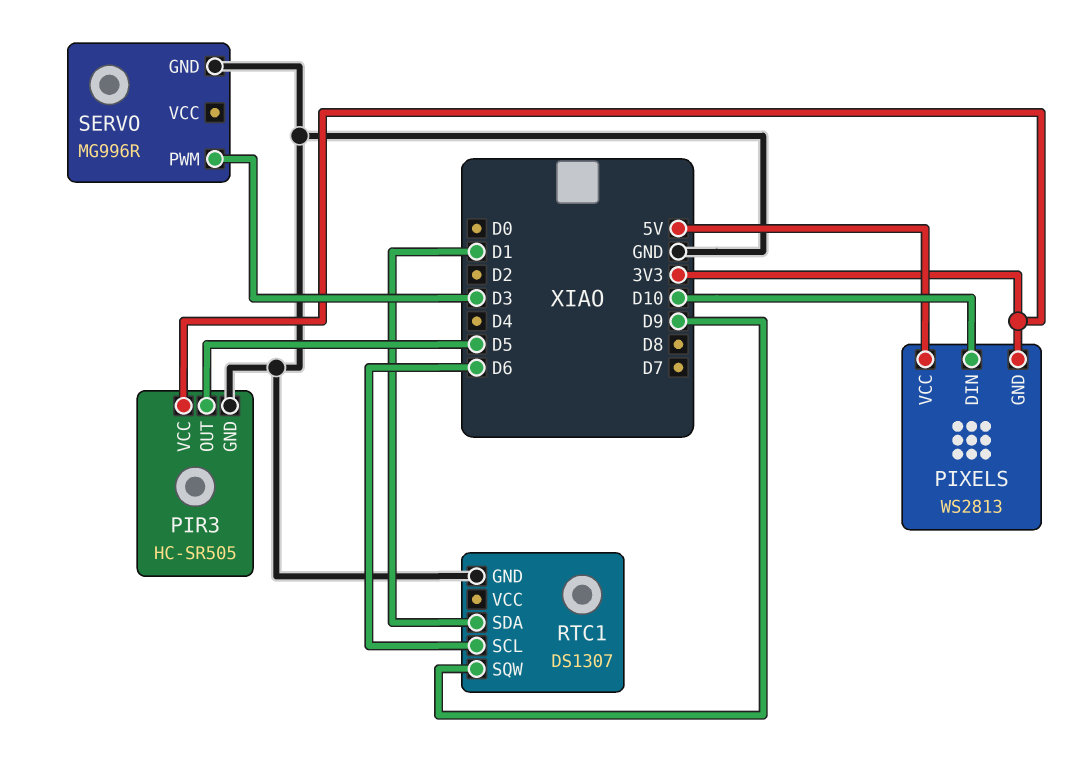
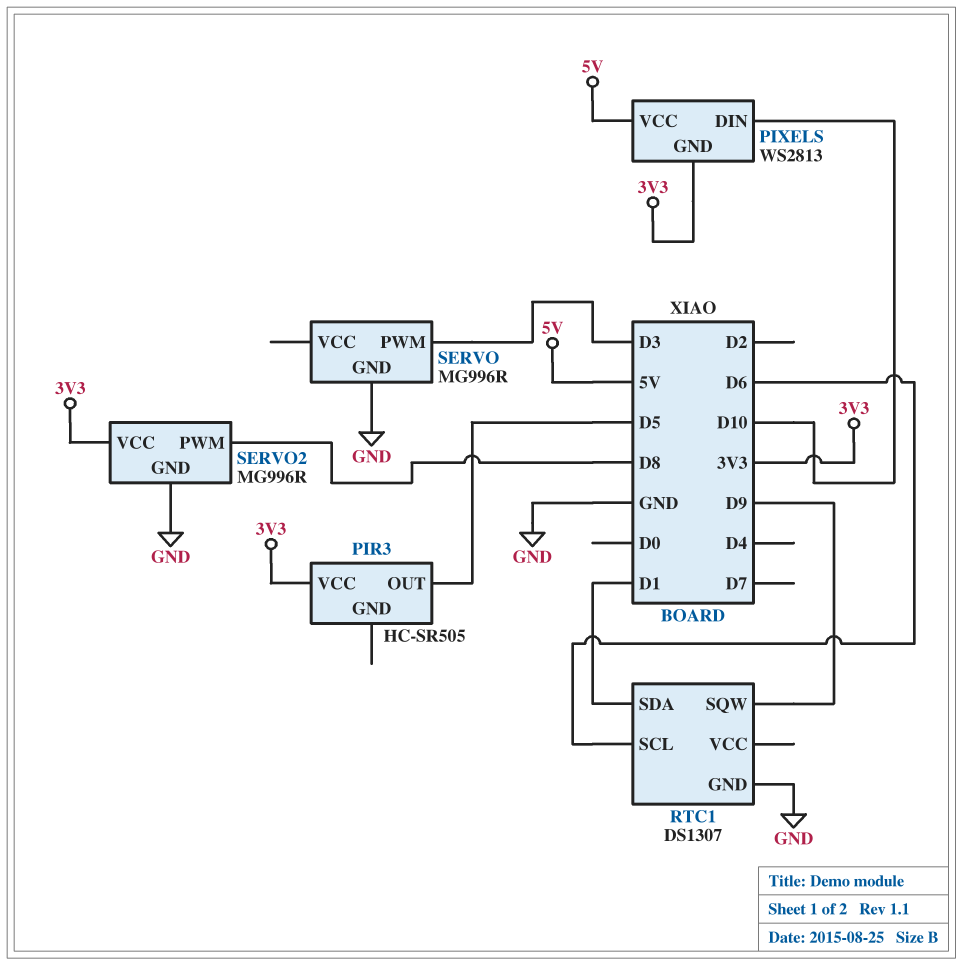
PIR3 pin GND: GND -> none
SERVO2: none -> MG996R
SERVO2 pin GND: none -> GND
SERVO2 pin PWM: none -> D8
SERVO2 pin VCC: none -> 3V3

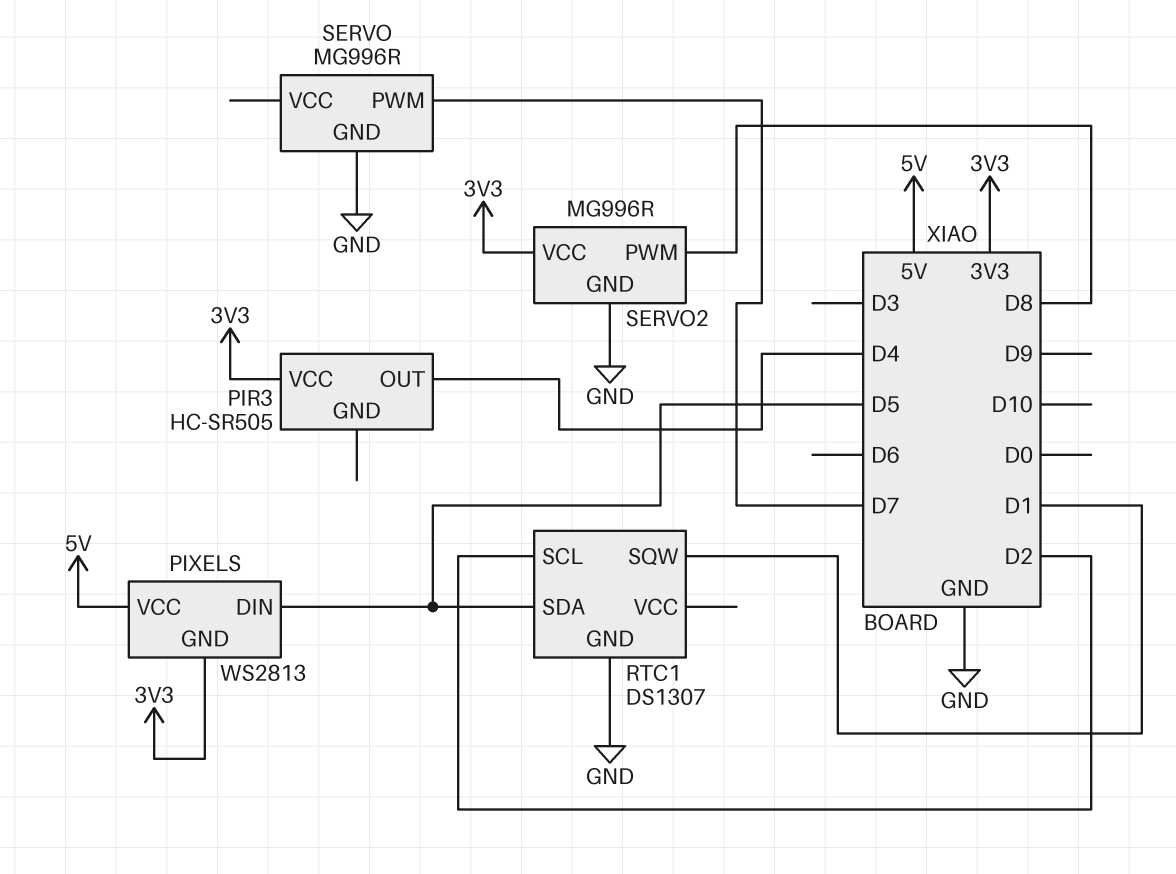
PIR3 pin OUT: D5 -> D4
PIXELS pin DIN: D10 -> D5
RTC1 pin SCL: D6 -> D2
RTC1 pin SDA: D1 -> D5
RTC1 pin SQW: D9 -> D1
SERVO pin PWM: D3 -> D7

